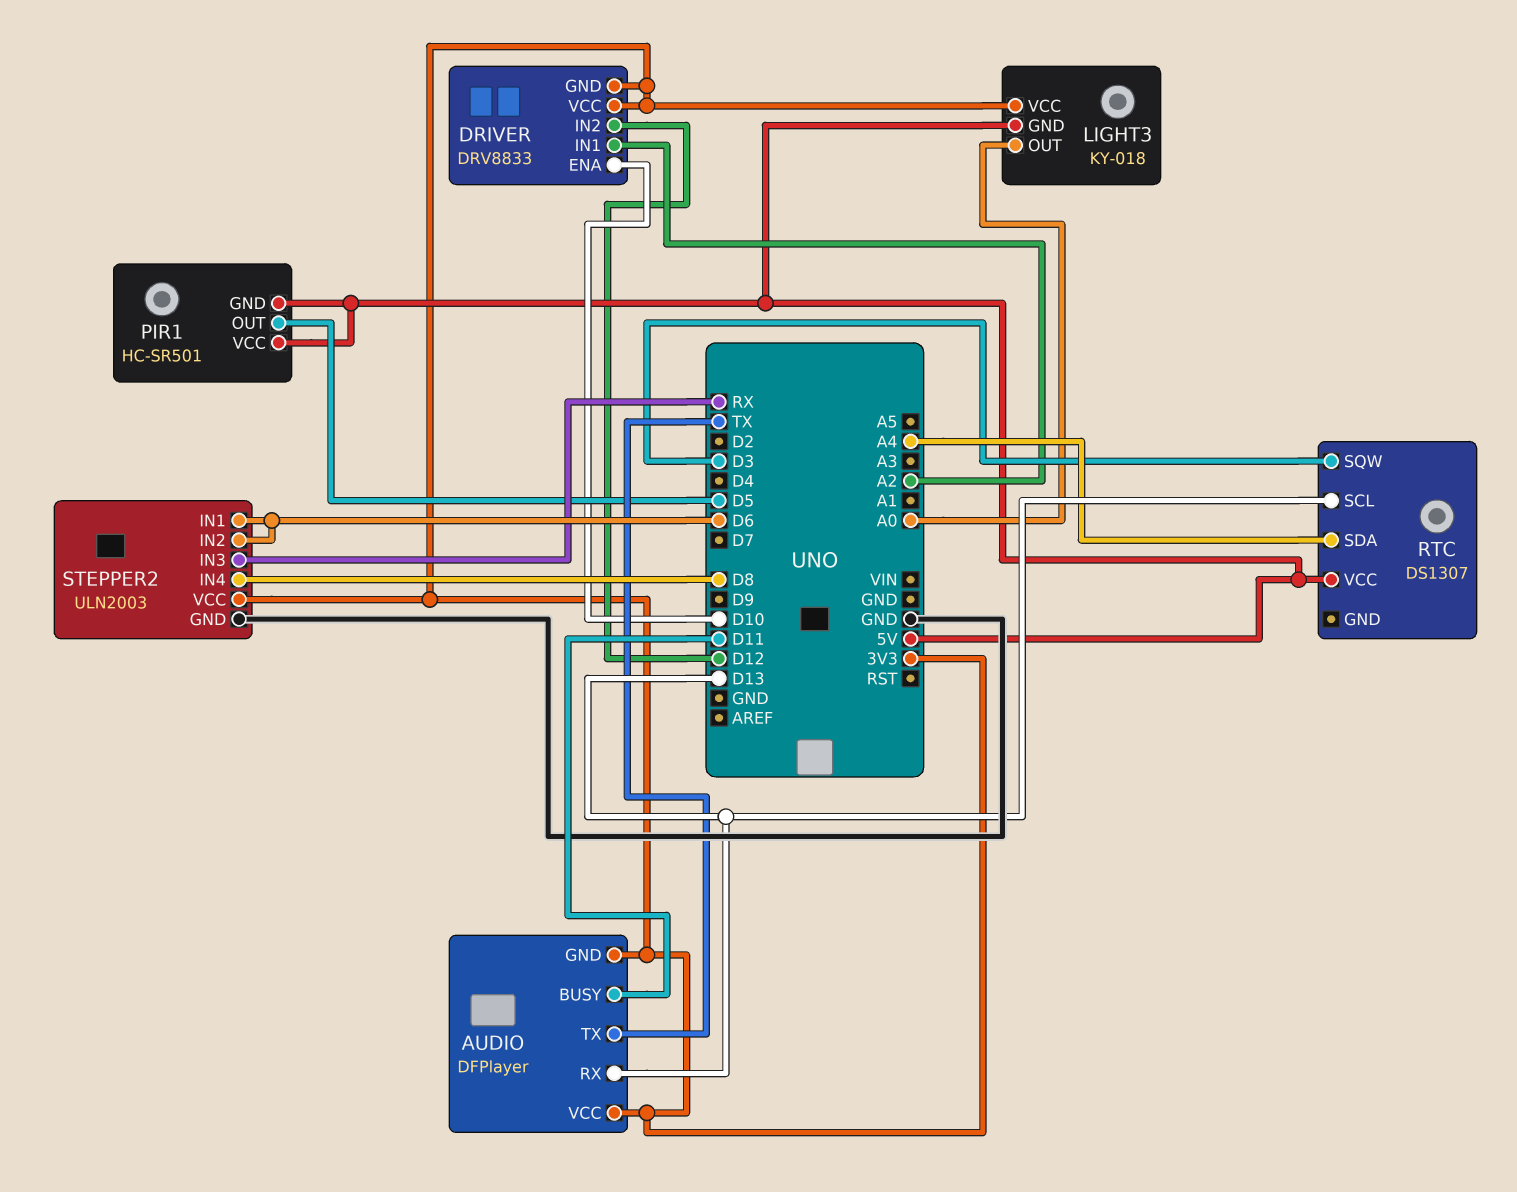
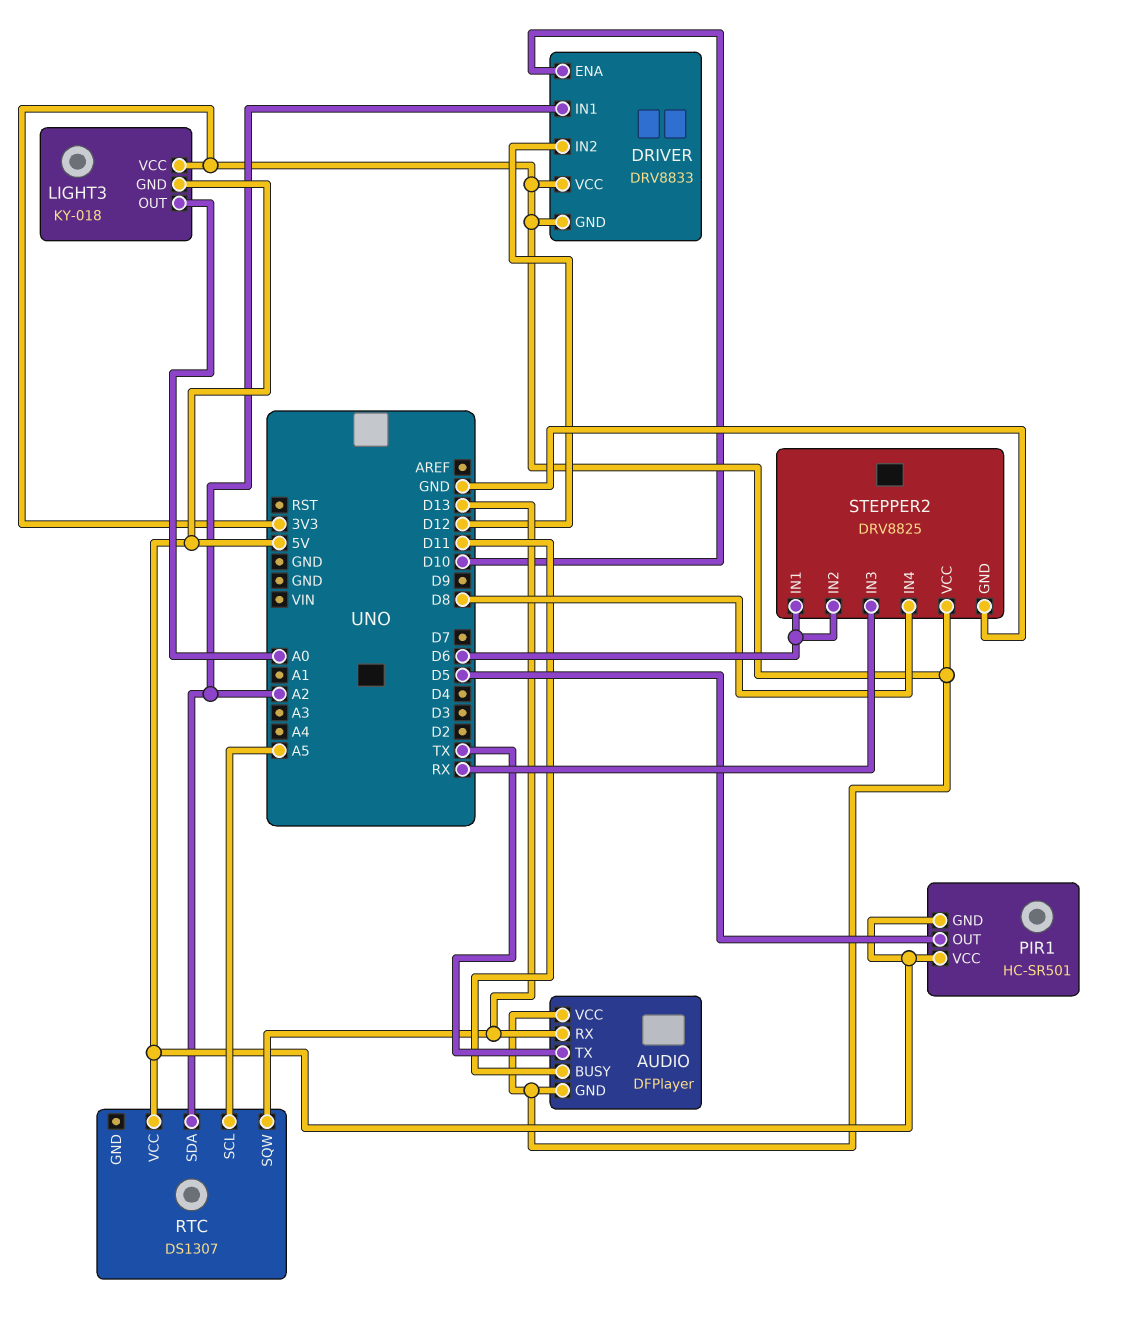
RTC pin SCL: D13 -> A5
RTC pin SDA: A4 -> A2
RTC pin SQW: D3 -> D13
STEPPER2: ULN2003 -> DRV8825

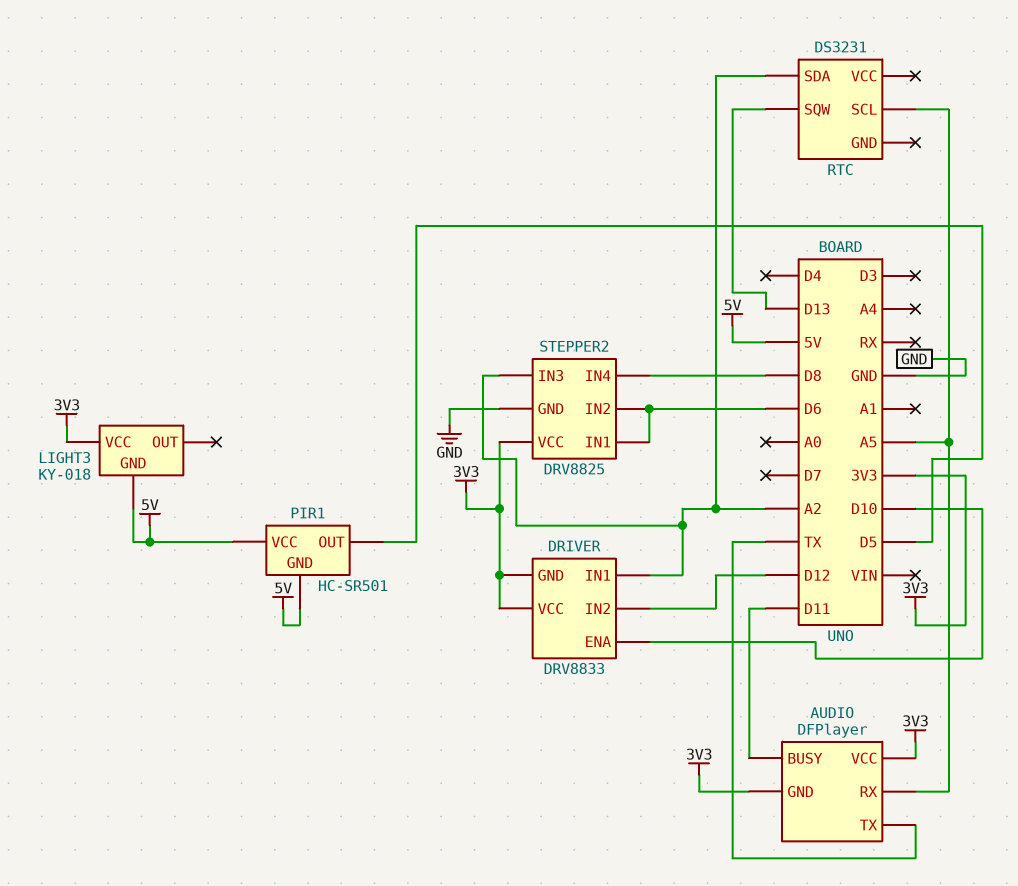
AUDIO pin RX: D13 -> A5
LIGHT3 pin OUT: A0 -> none
RTC: DS1307 -> DS3231
RTC pin VCC: 5V -> none
STEPPER2 pin IN3: RX -> A2

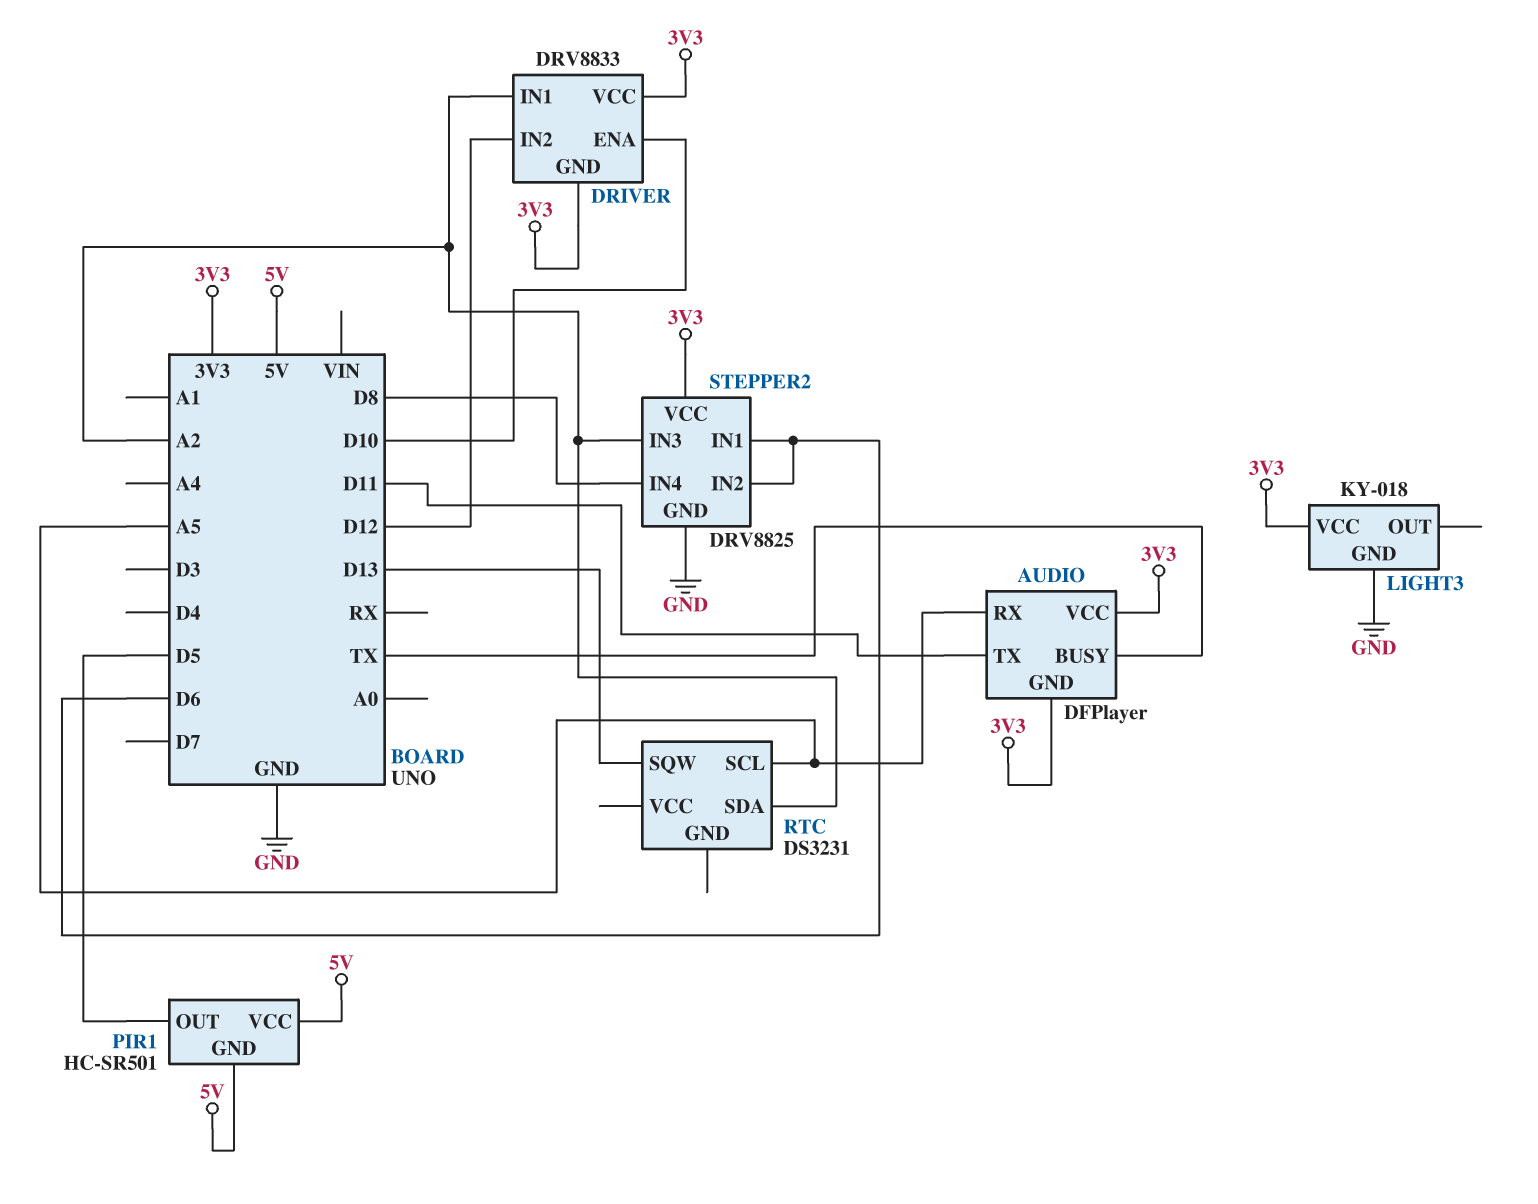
AUDIO pin BUSY: D11 -> TX
AUDIO pin TX: TX -> D11
LIGHT3 pin GND: 5V -> GND

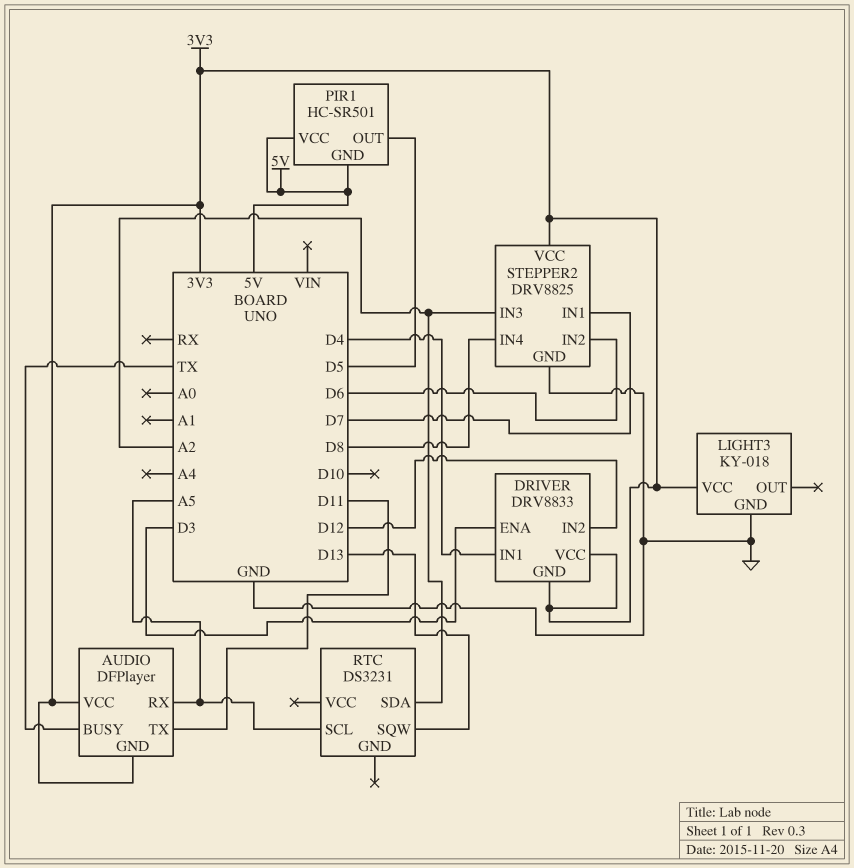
DRIVER pin ENA: D10 -> D3
DRIVER pin IN1: A2 -> D4
STEPPER2 pin IN1: D6 -> D7

